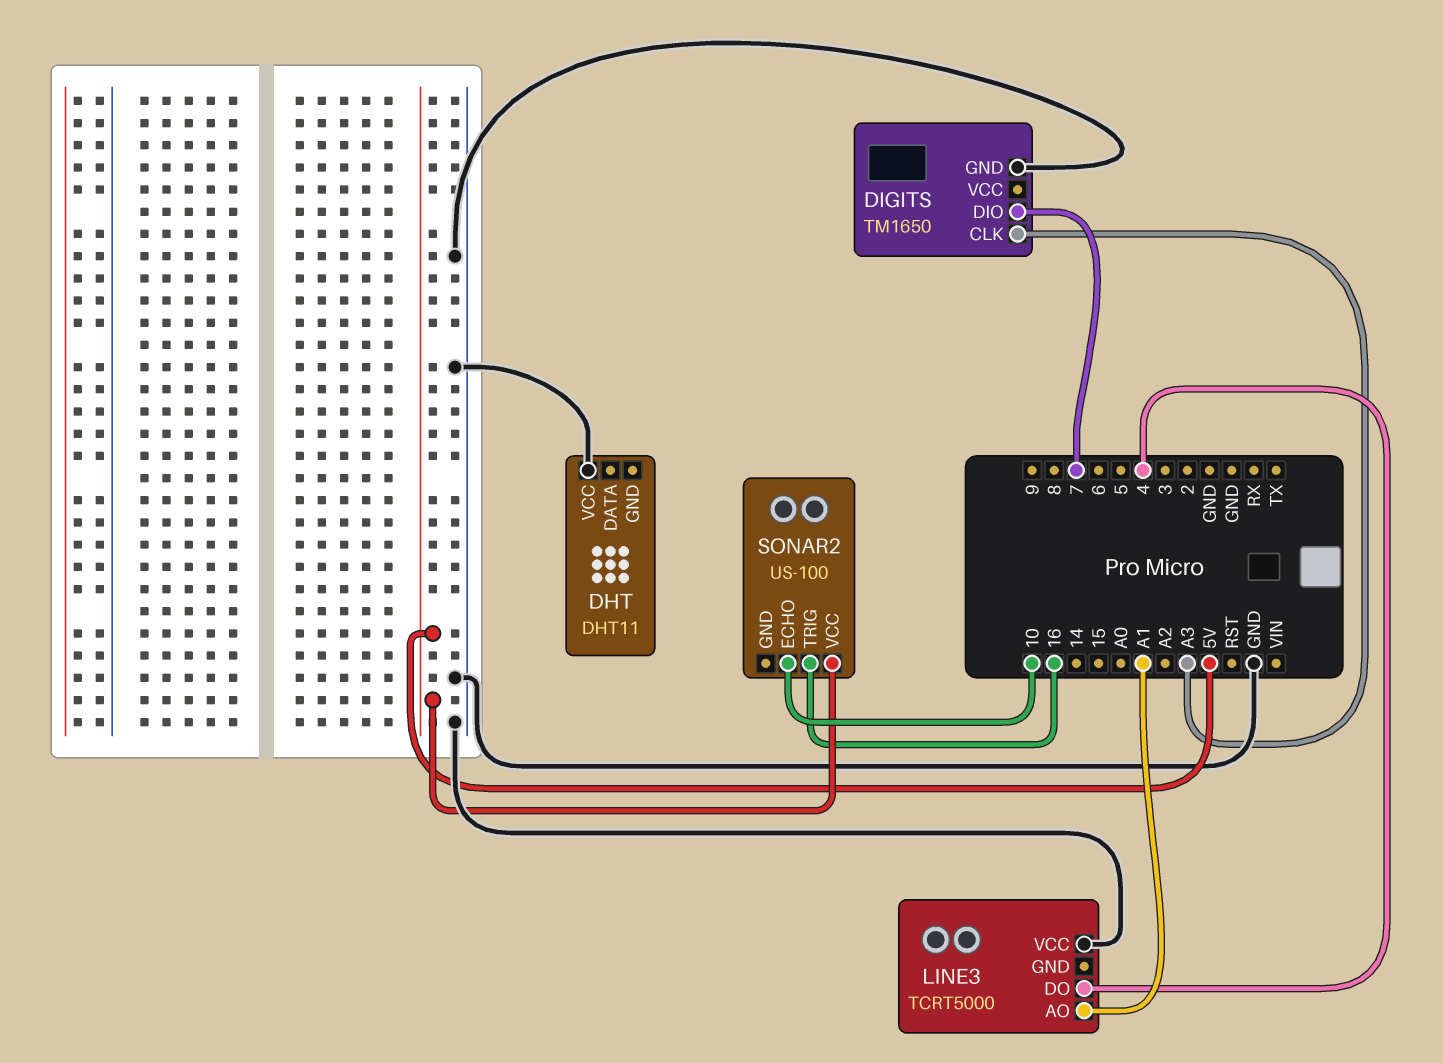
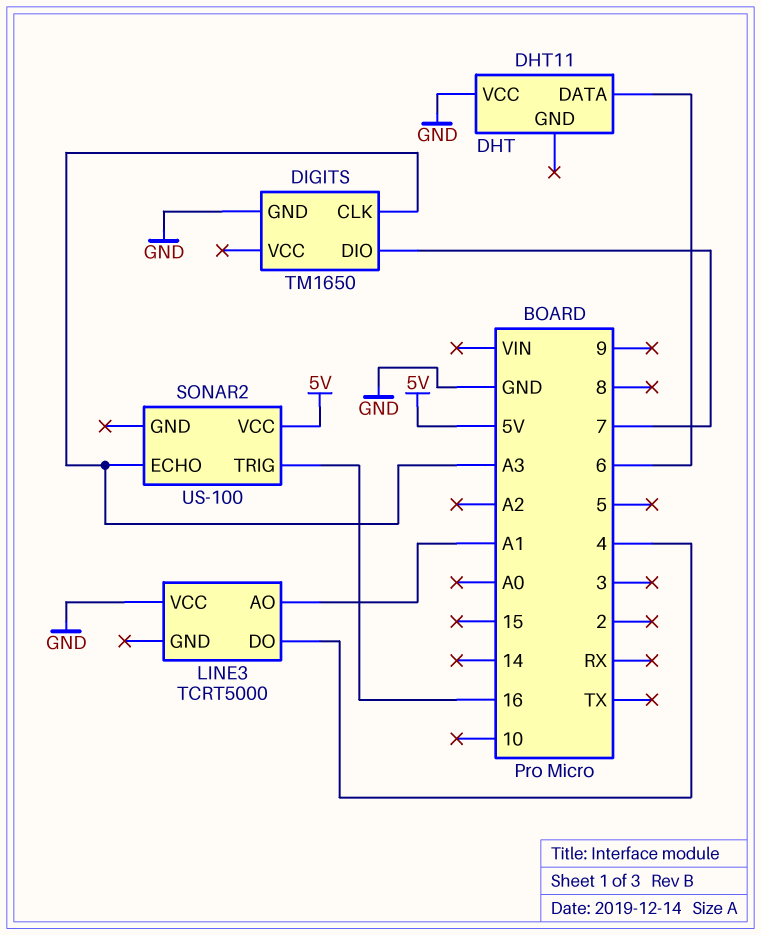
DHT pin DATA: none -> 6
SONAR2 pin ECHO: 10 -> A3

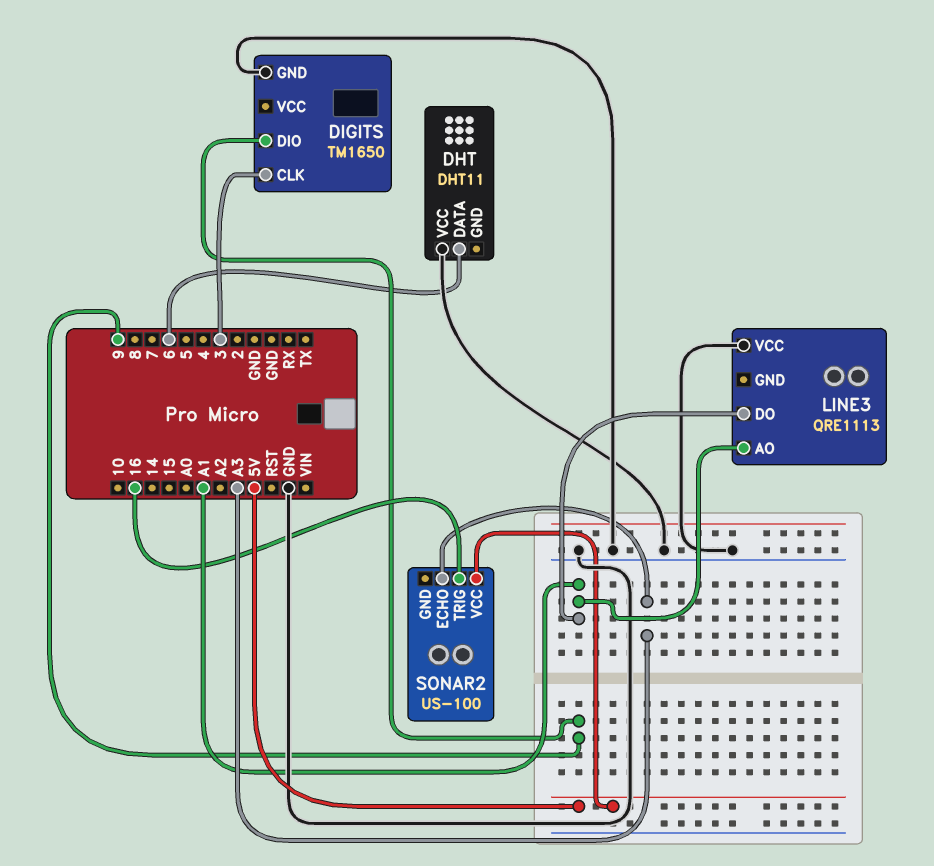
DIGITS pin CLK: A3 -> 3
DIGITS pin DIO: 7 -> 9
LINE3: TCRT5000 -> QRE1113
LINE3 pin DO: 4 -> A1

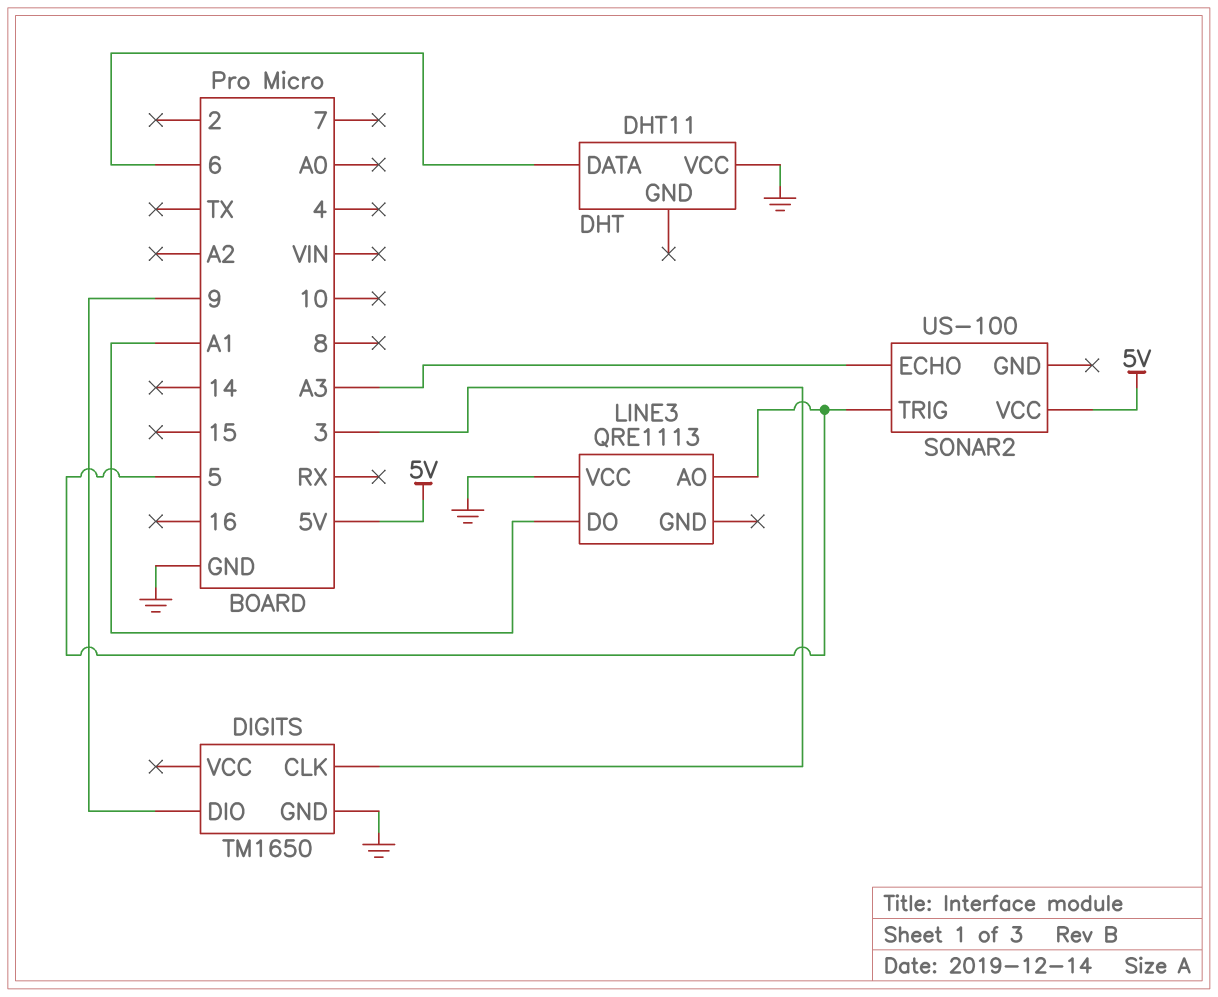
LINE3 pin AO: A1 -> 5
SONAR2 pin TRIG: 16 -> 5

